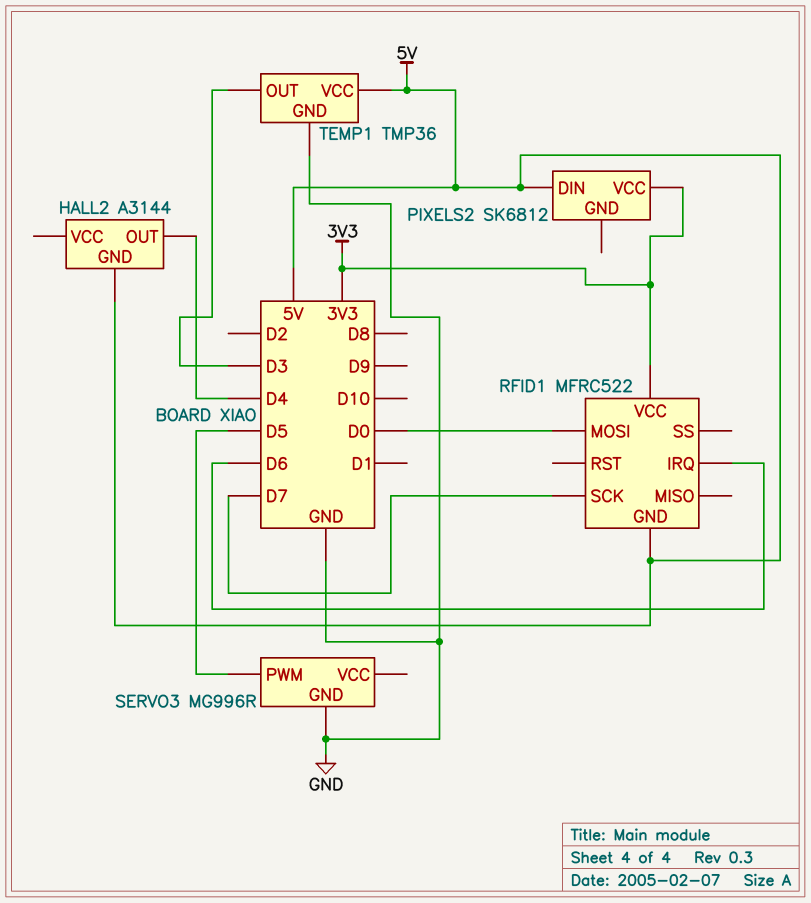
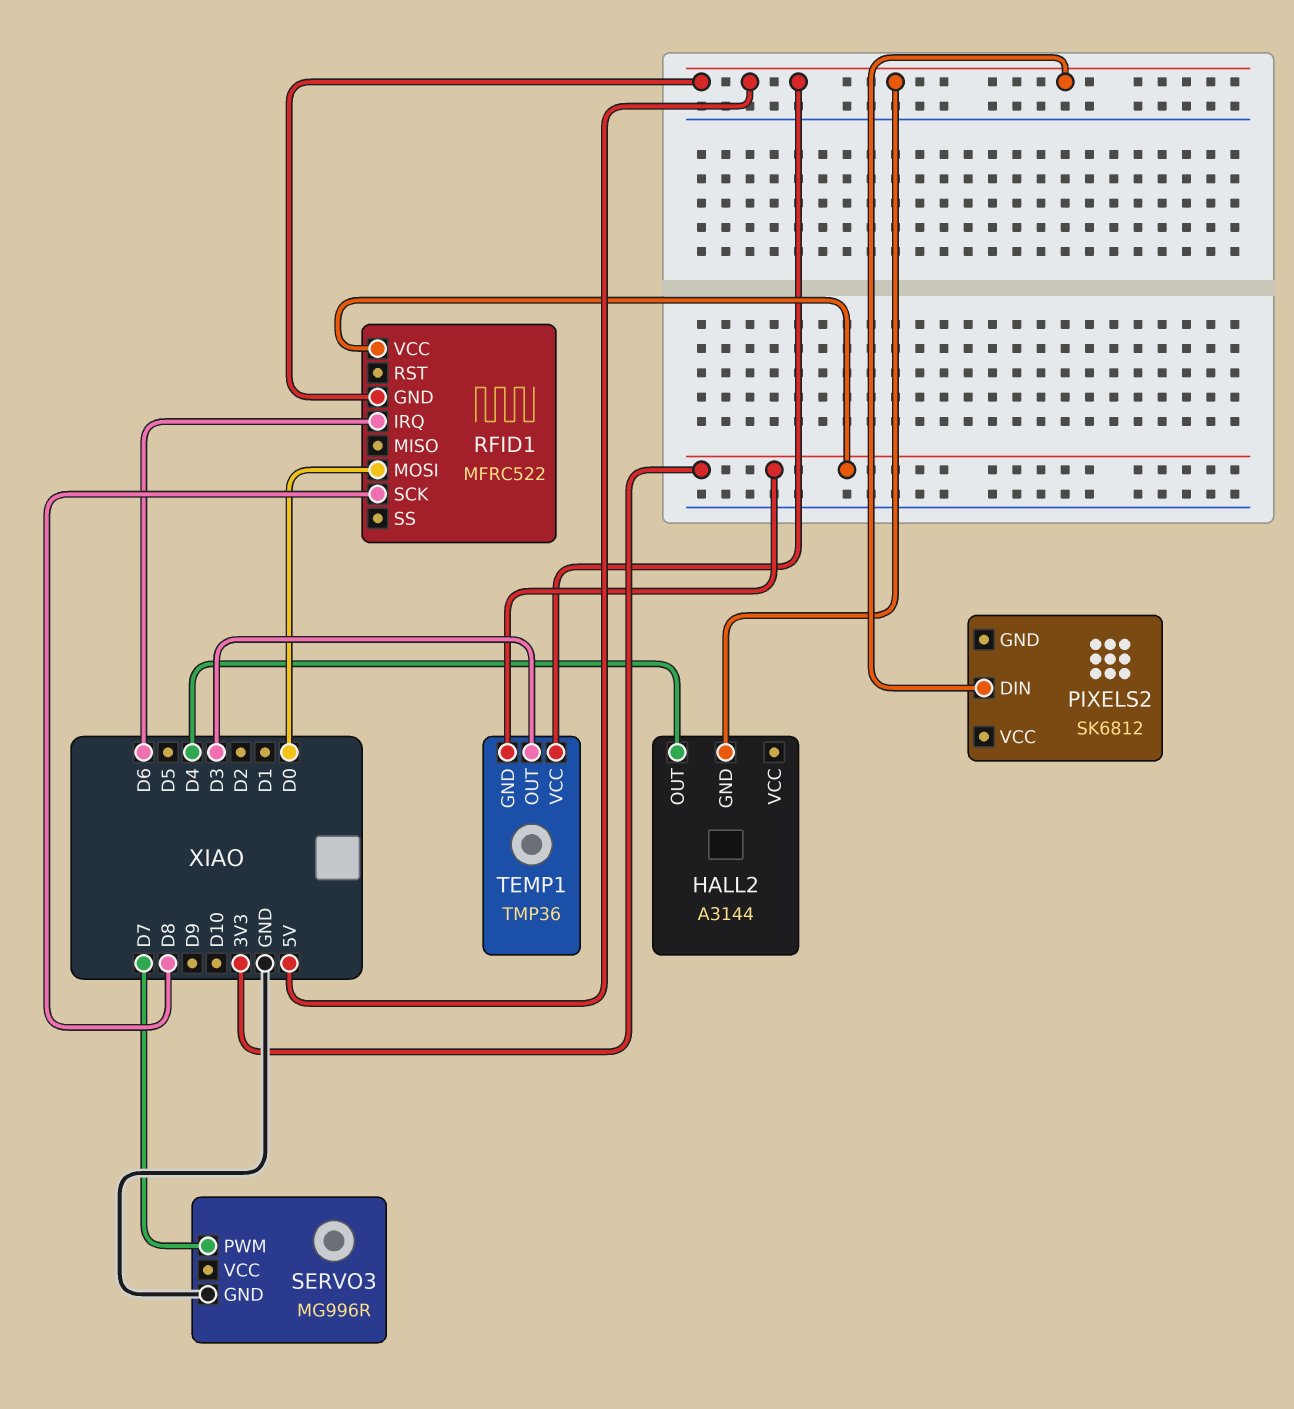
PIXELS2 pin VCC: 3V3 -> none
RFID1 pin SCK: D7 -> D8
SERVO3 pin PWM: D5 -> D7
TEMP1 pin GND: GND -> 3V3

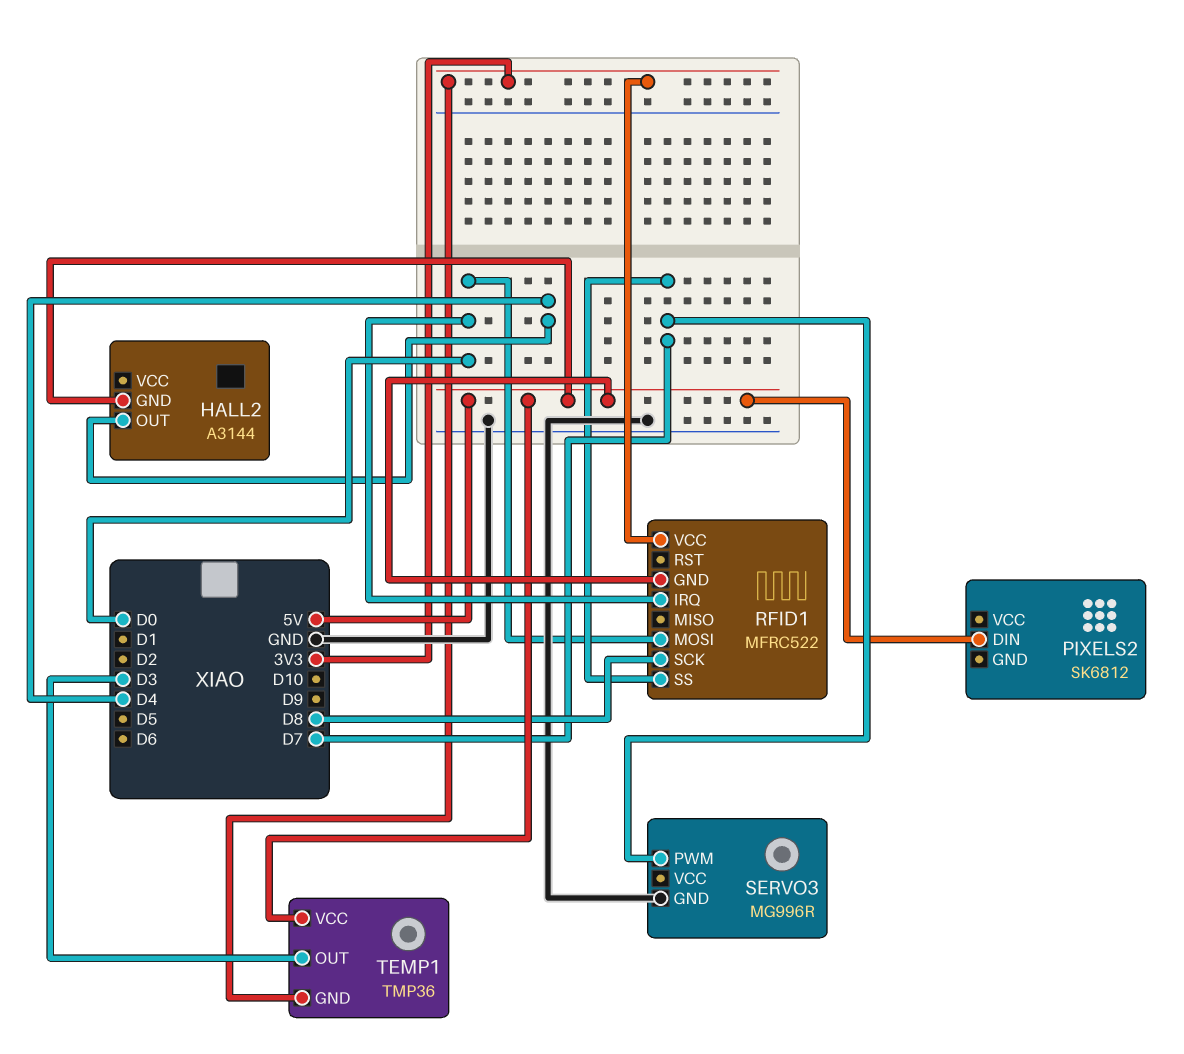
RFID1 pin IRQ: D6 -> D0
RFID1 pin SS: none -> D7

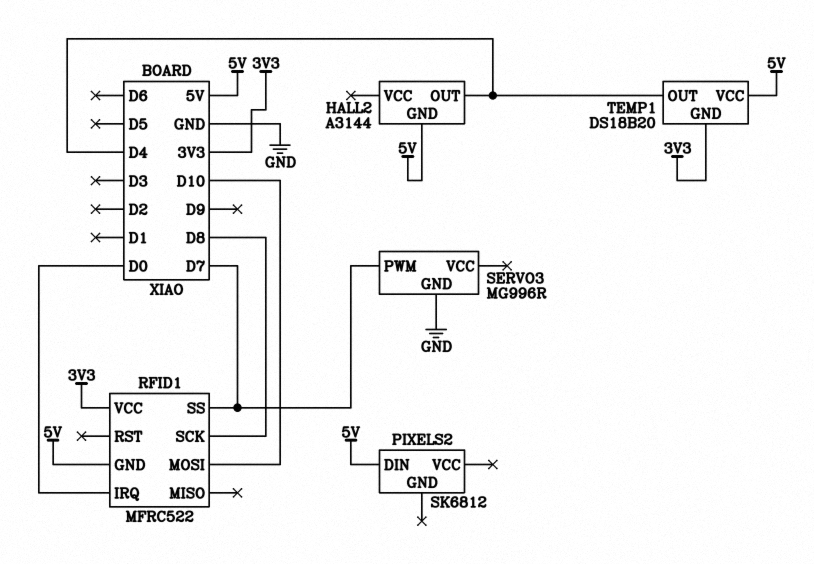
RFID1 pin MOSI: D0 -> D10
TEMP1: TMP36 -> DS18B20
TEMP1 pin OUT: D3 -> D4

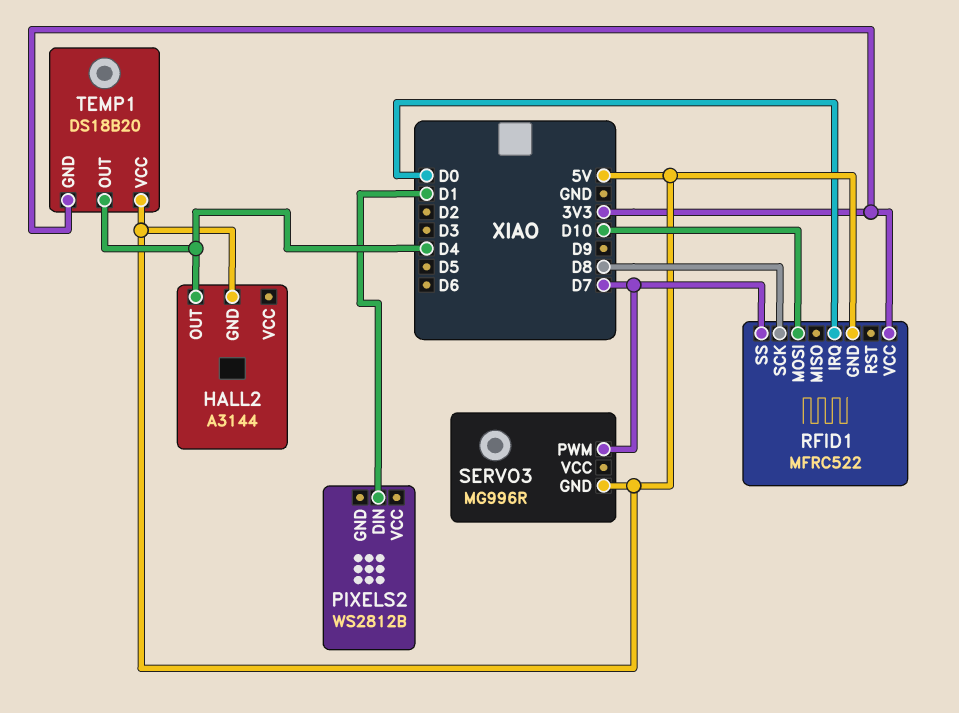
PIXELS2: SK6812 -> WS2812B
PIXELS2 pin DIN: 5V -> D1
SERVO3 pin GND: GND -> 5V

